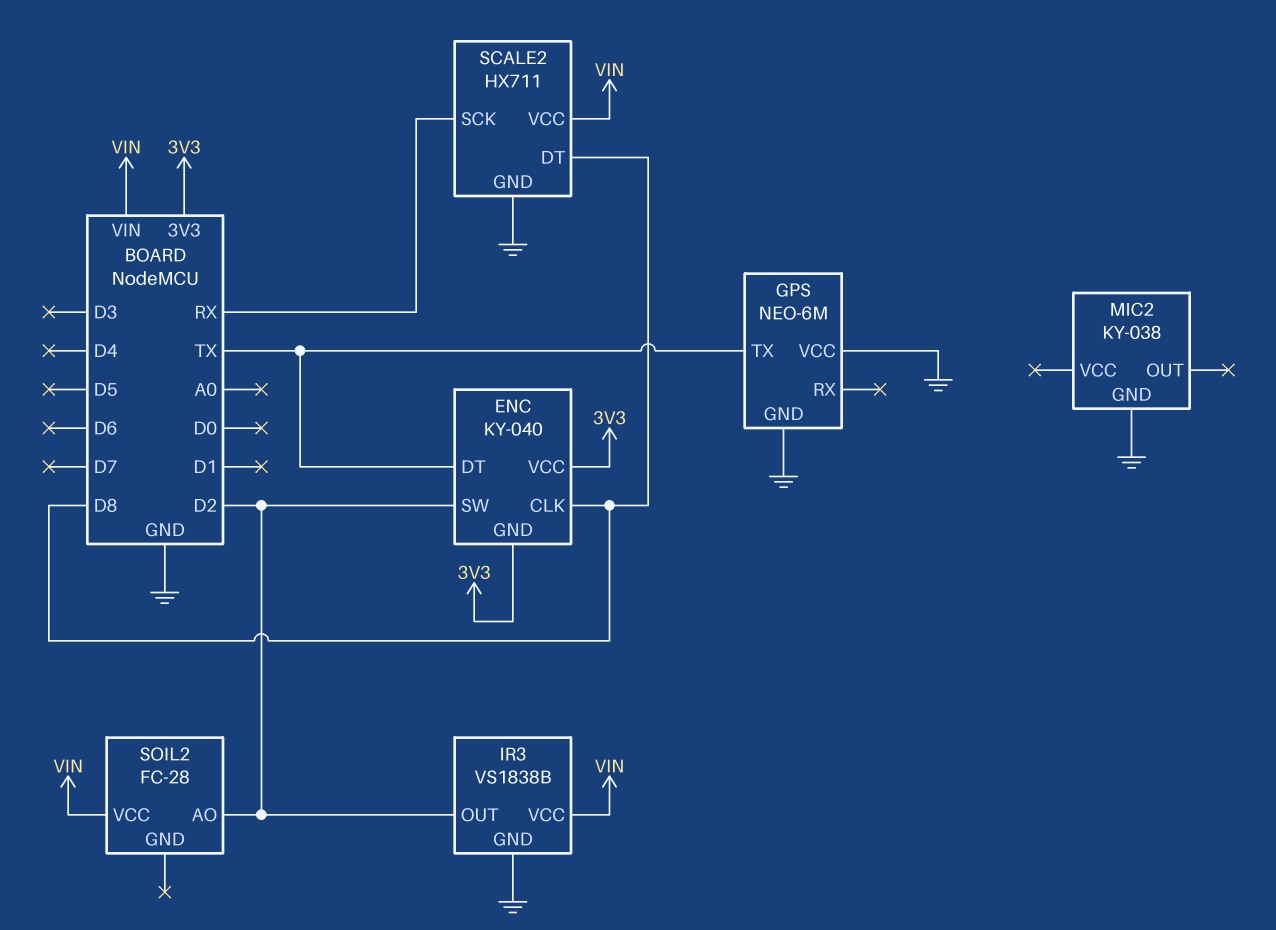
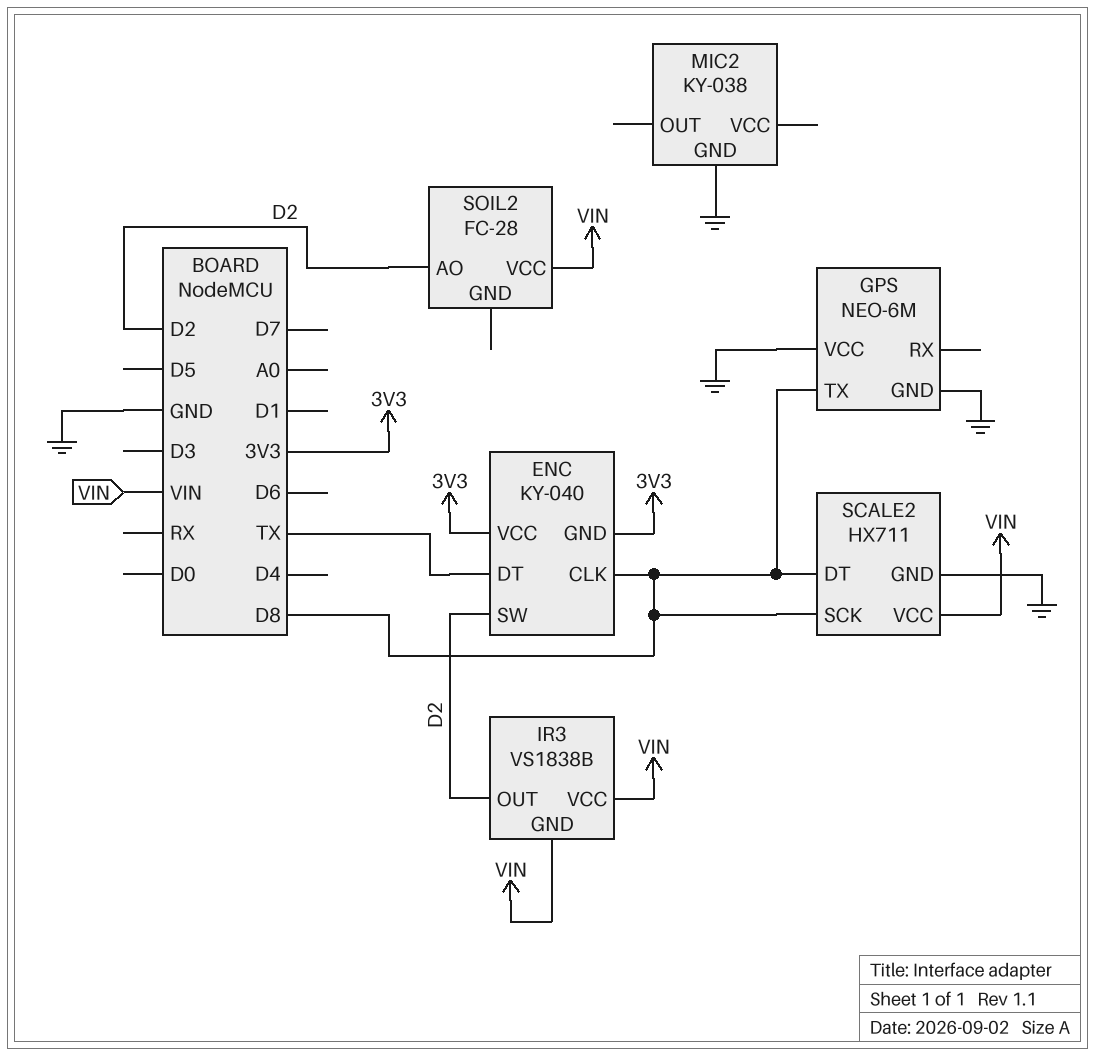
GPS pin TX: TX -> D8
IR3 pin GND: GND -> VIN
SCALE2 pin SCK: RX -> D8

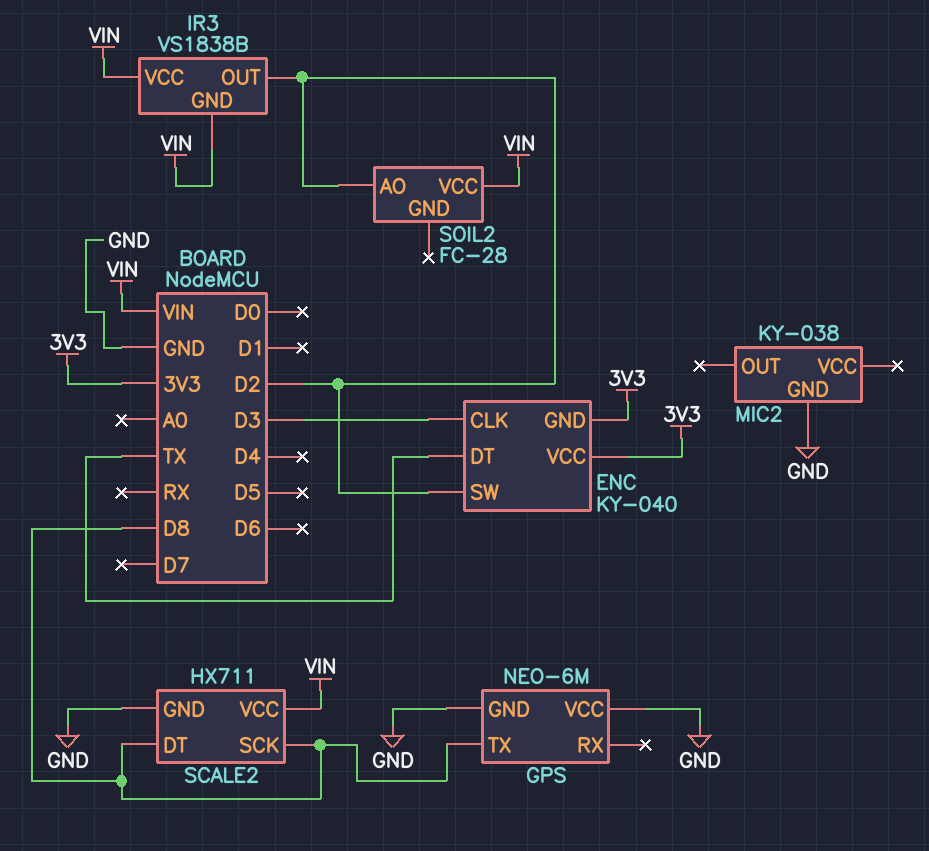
ENC pin CLK: D8 -> D3

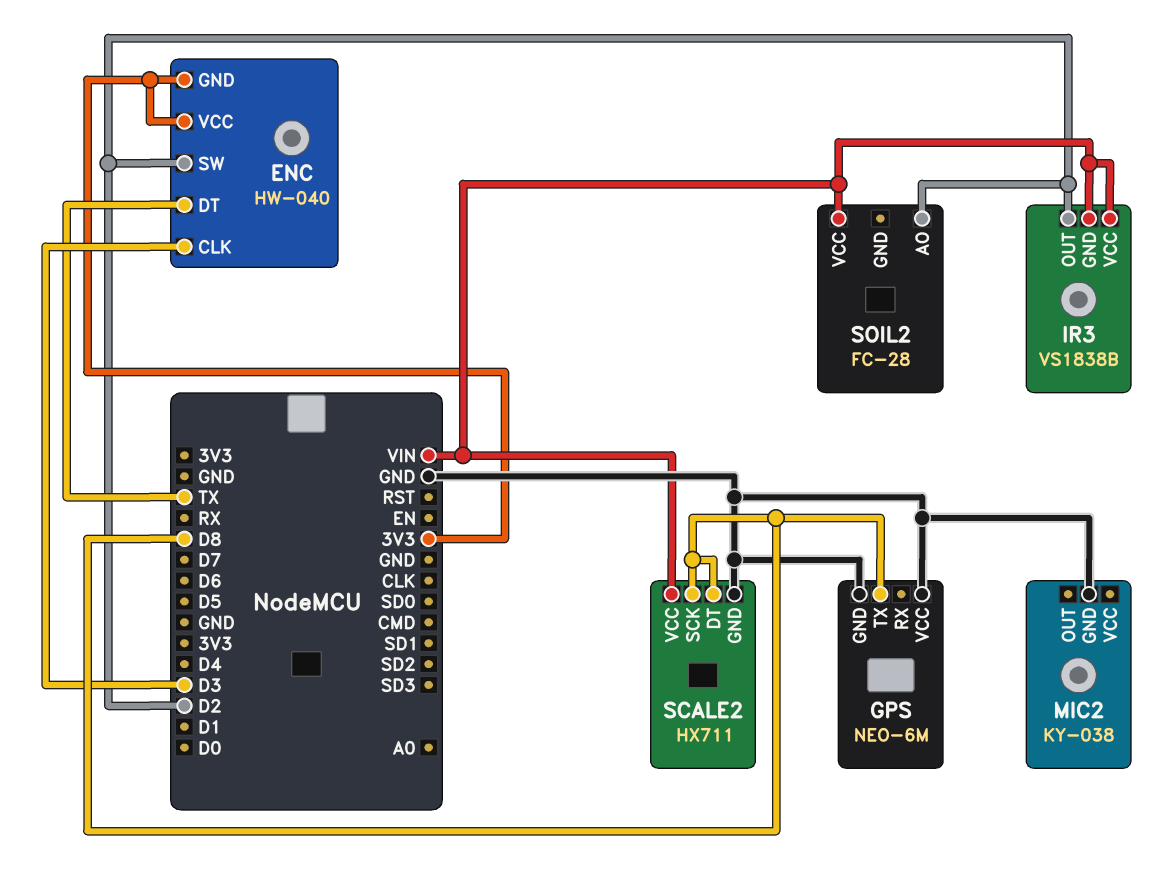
ENC: KY-040 -> HW-040

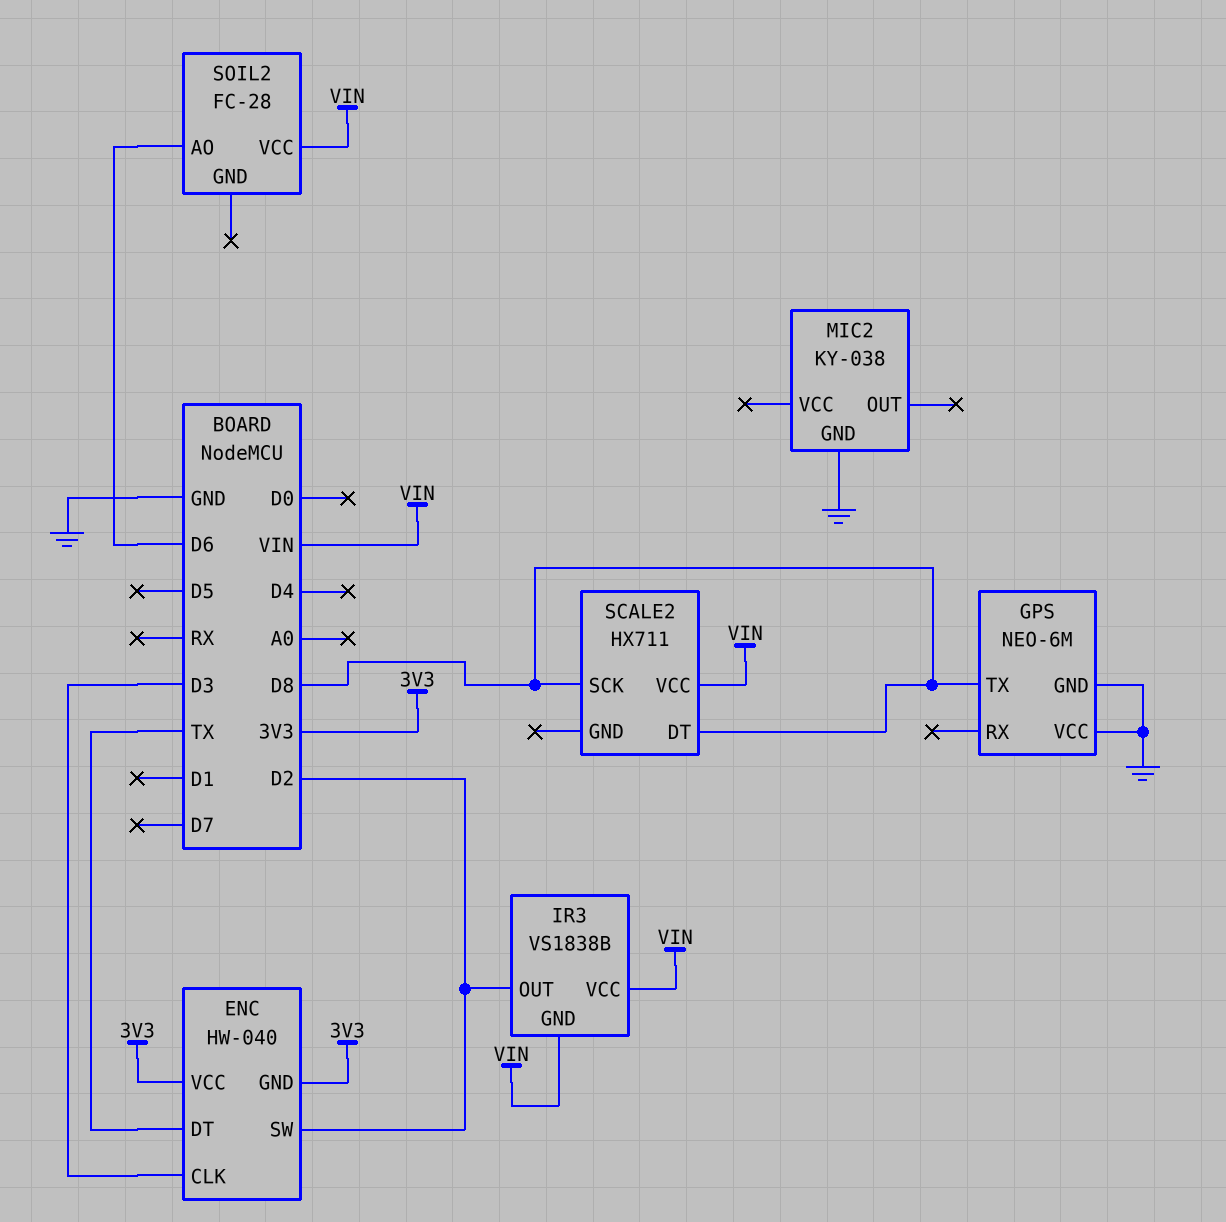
SCALE2 pin GND: GND -> none
SOIL2 pin AO: D2 -> D6

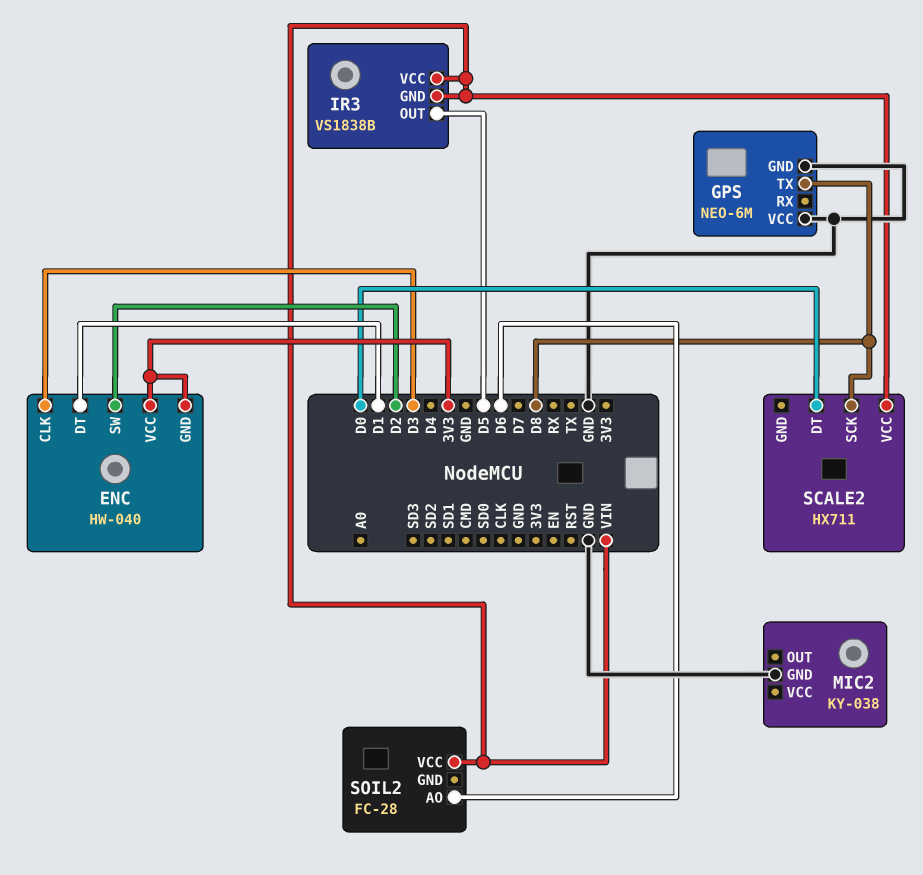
ENC pin DT: TX -> D1
IR3 pin OUT: D2 -> D5
SCALE2 pin DT: D8 -> D0

